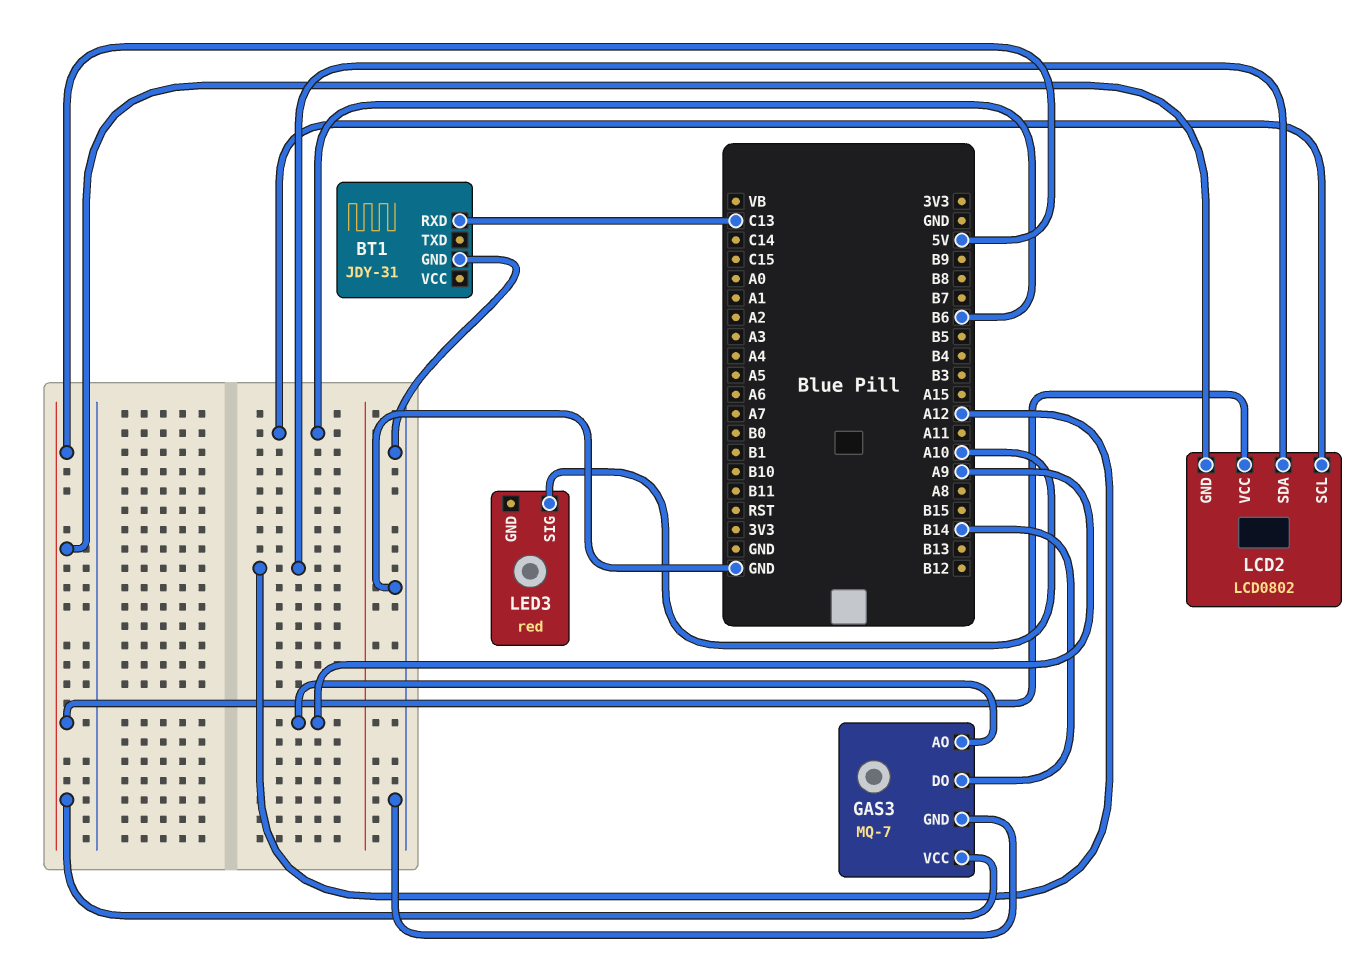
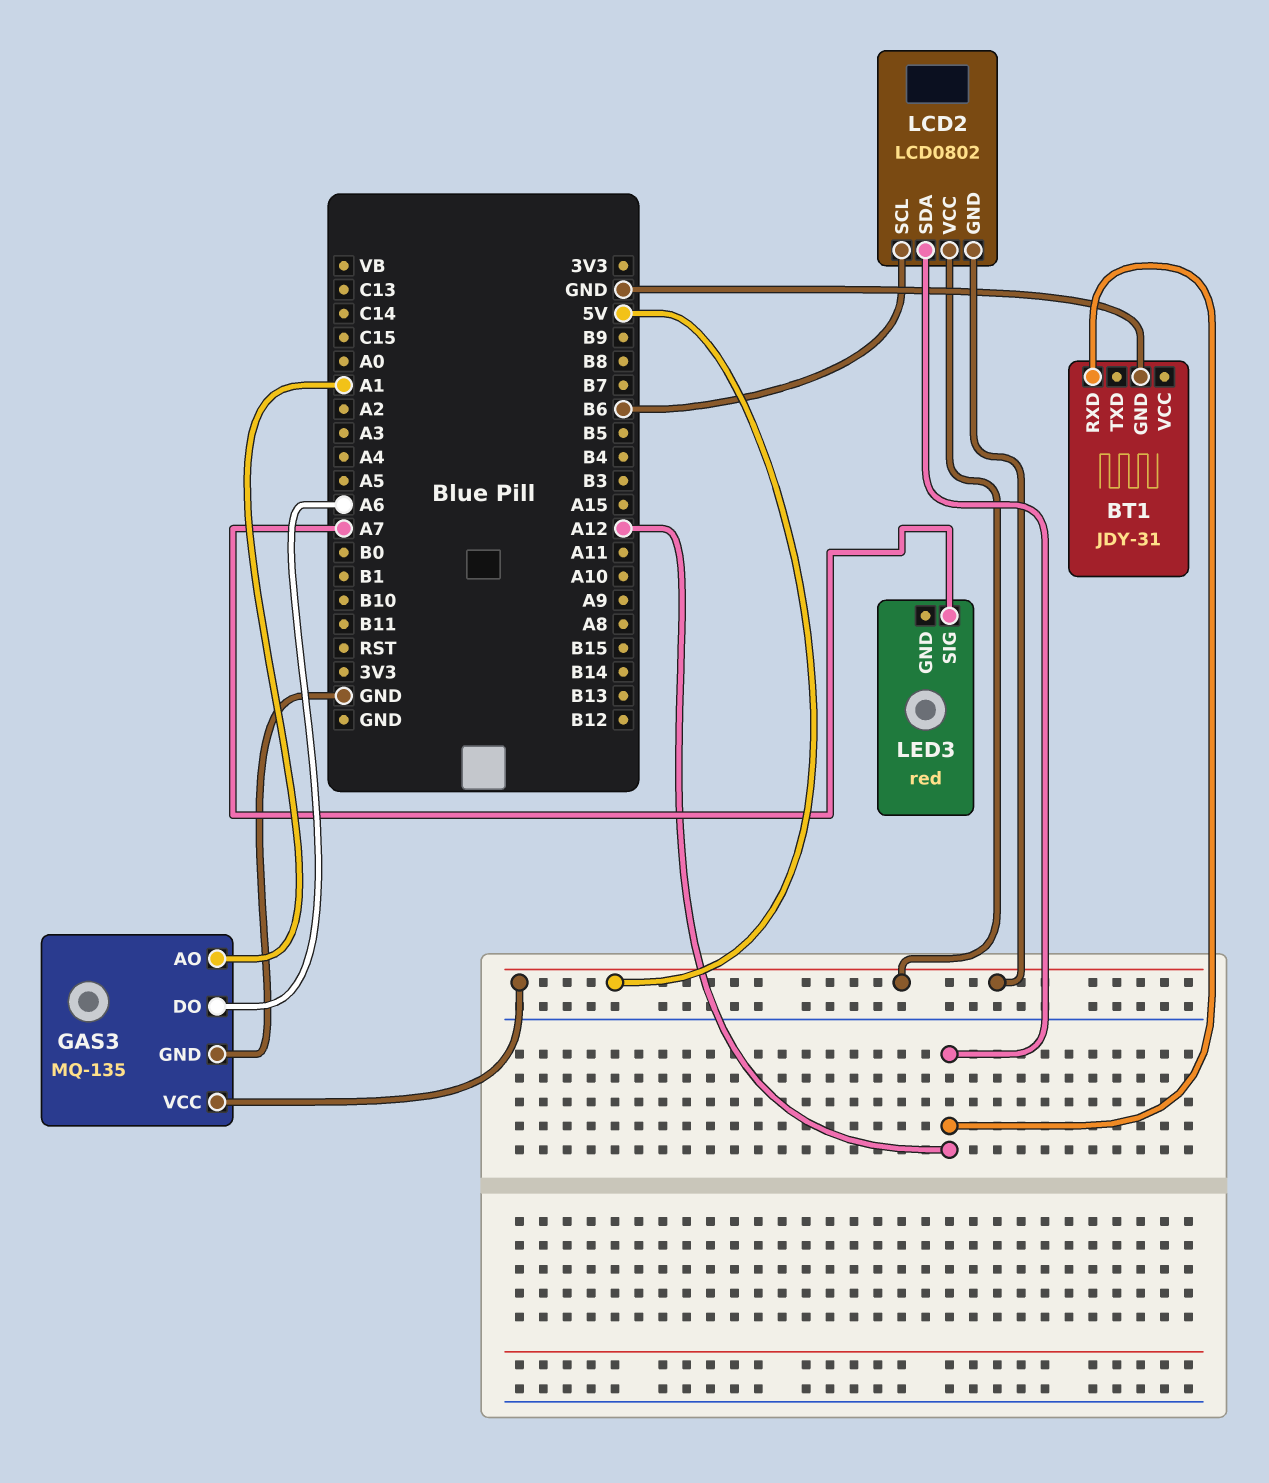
BT1 pin RXD: C13 -> A12
GAS3: MQ-7 -> MQ-135
GAS3 pin AO: A9 -> A1
GAS3 pin DO: B14 -> A6
LED3 pin SIG: A10 -> A7

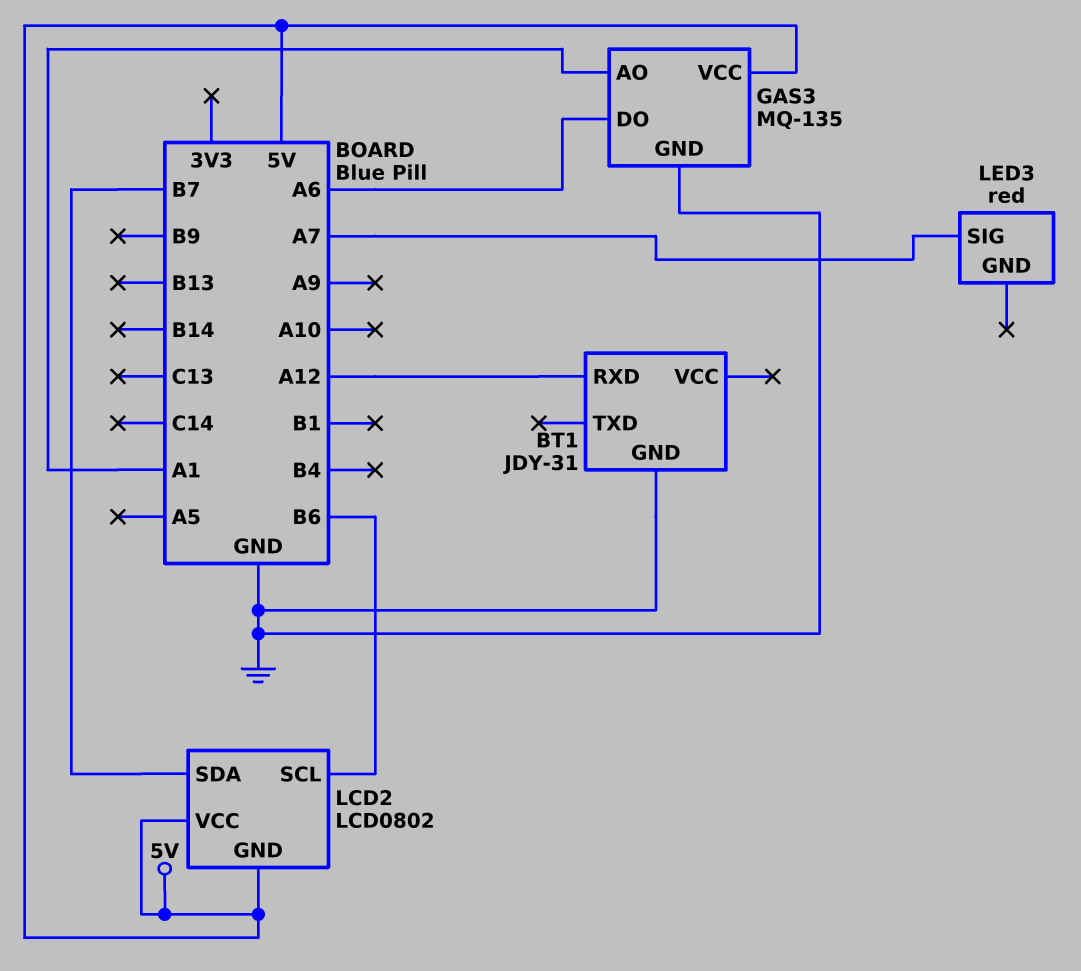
LCD2 pin SDA: A12 -> B7

